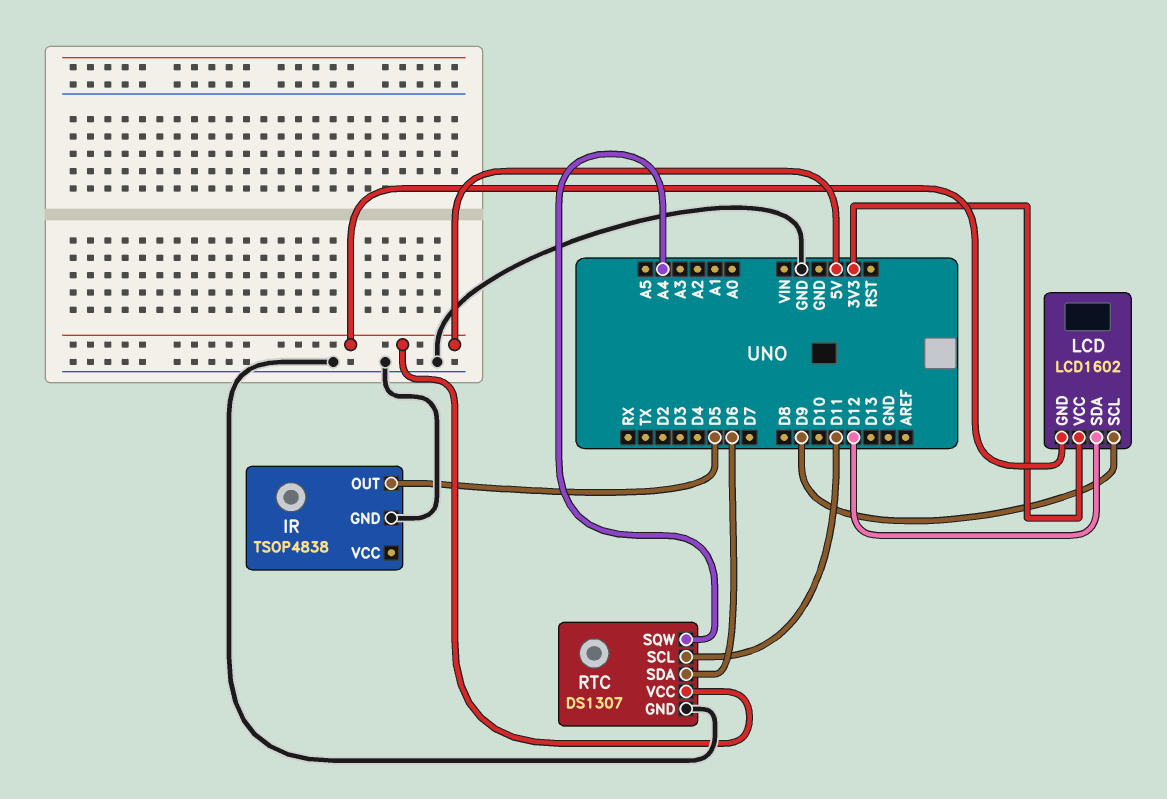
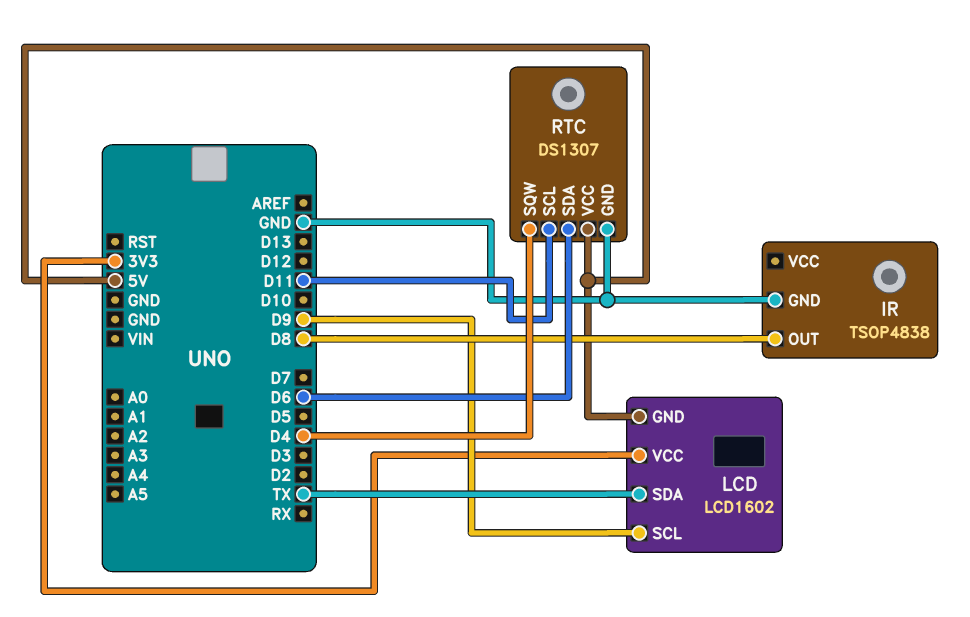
IR pin OUT: D5 -> D8
LCD pin SDA: D12 -> TX
RTC pin SQW: A4 -> D4

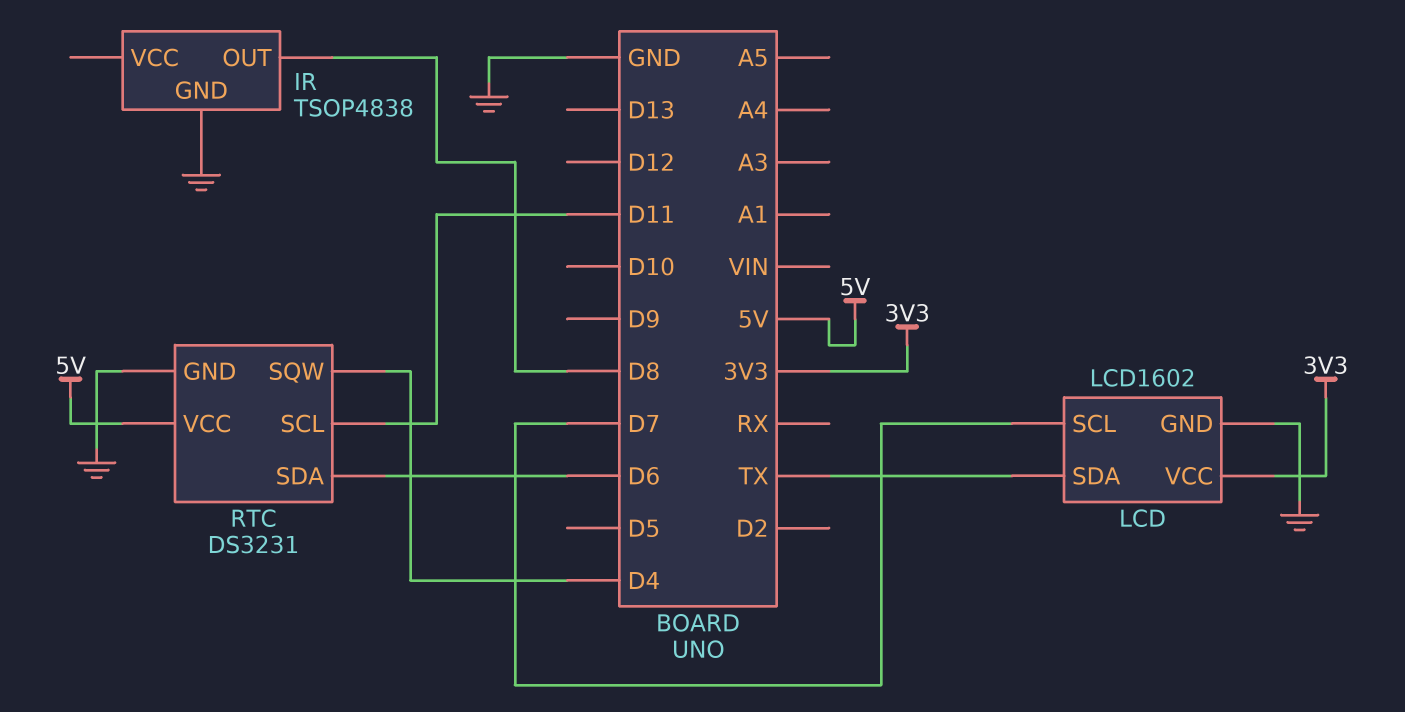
LCD pin GND: 5V -> GND
LCD pin SCL: D9 -> D7
RTC: DS1307 -> DS3231

